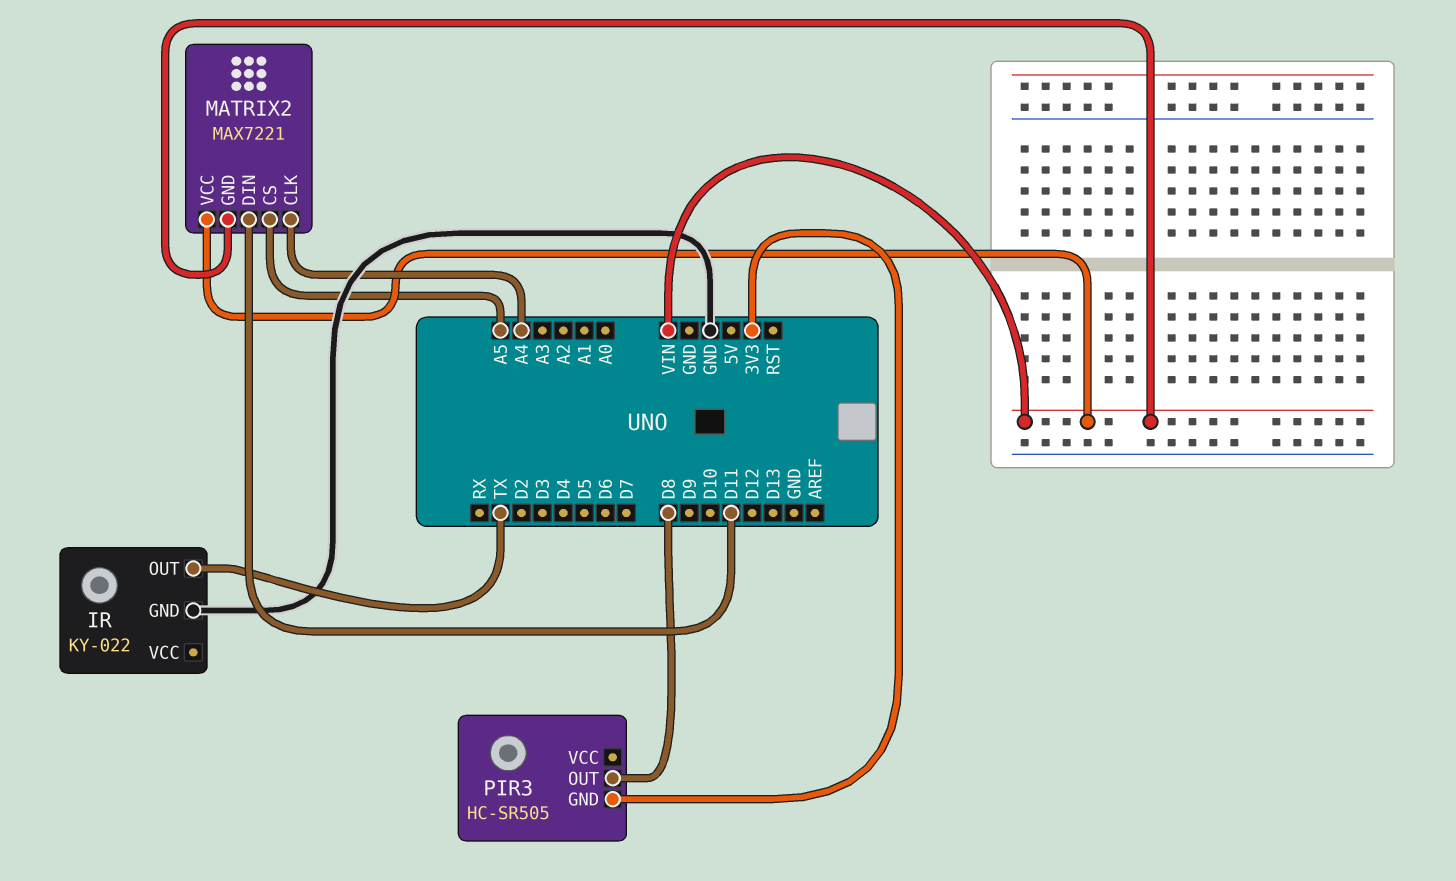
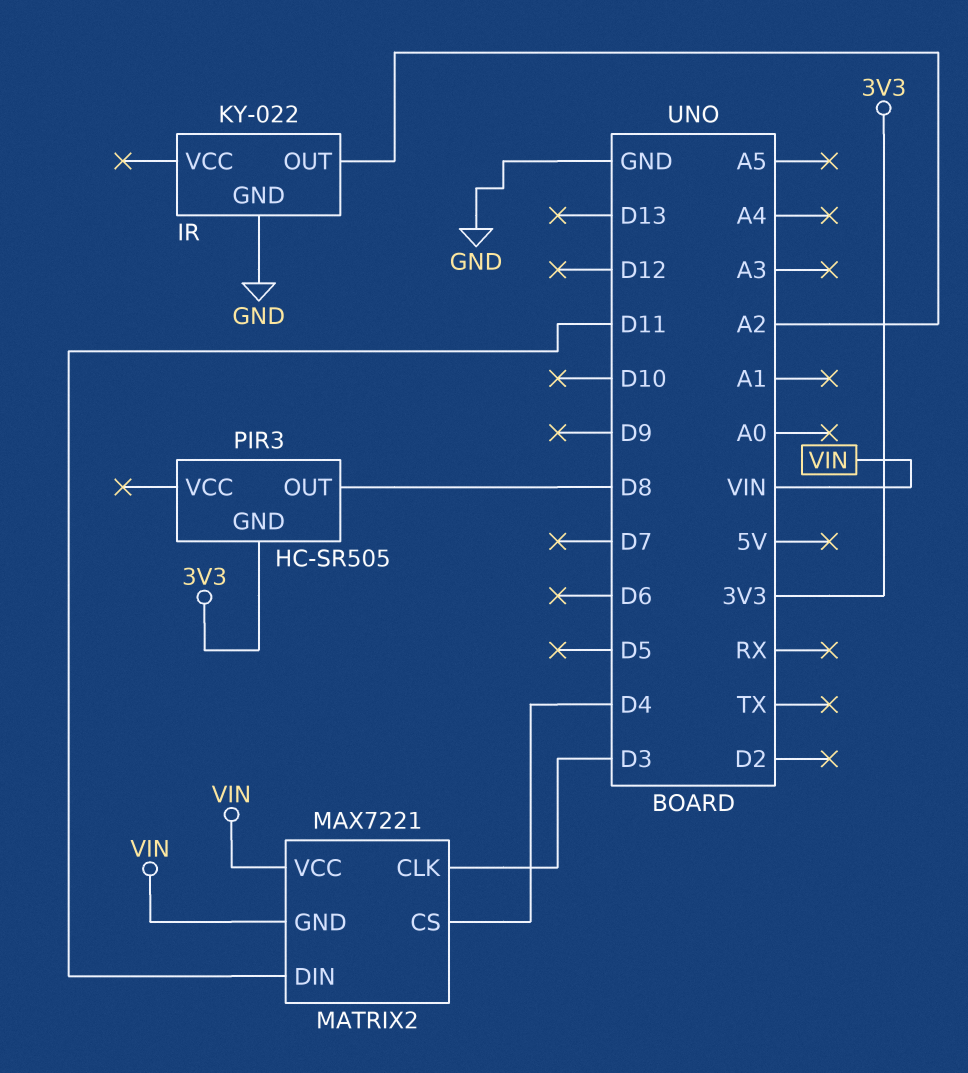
IR pin OUT: TX -> A2
MATRIX2 pin CLK: A4 -> D3
MATRIX2 pin CS: A5 -> D4

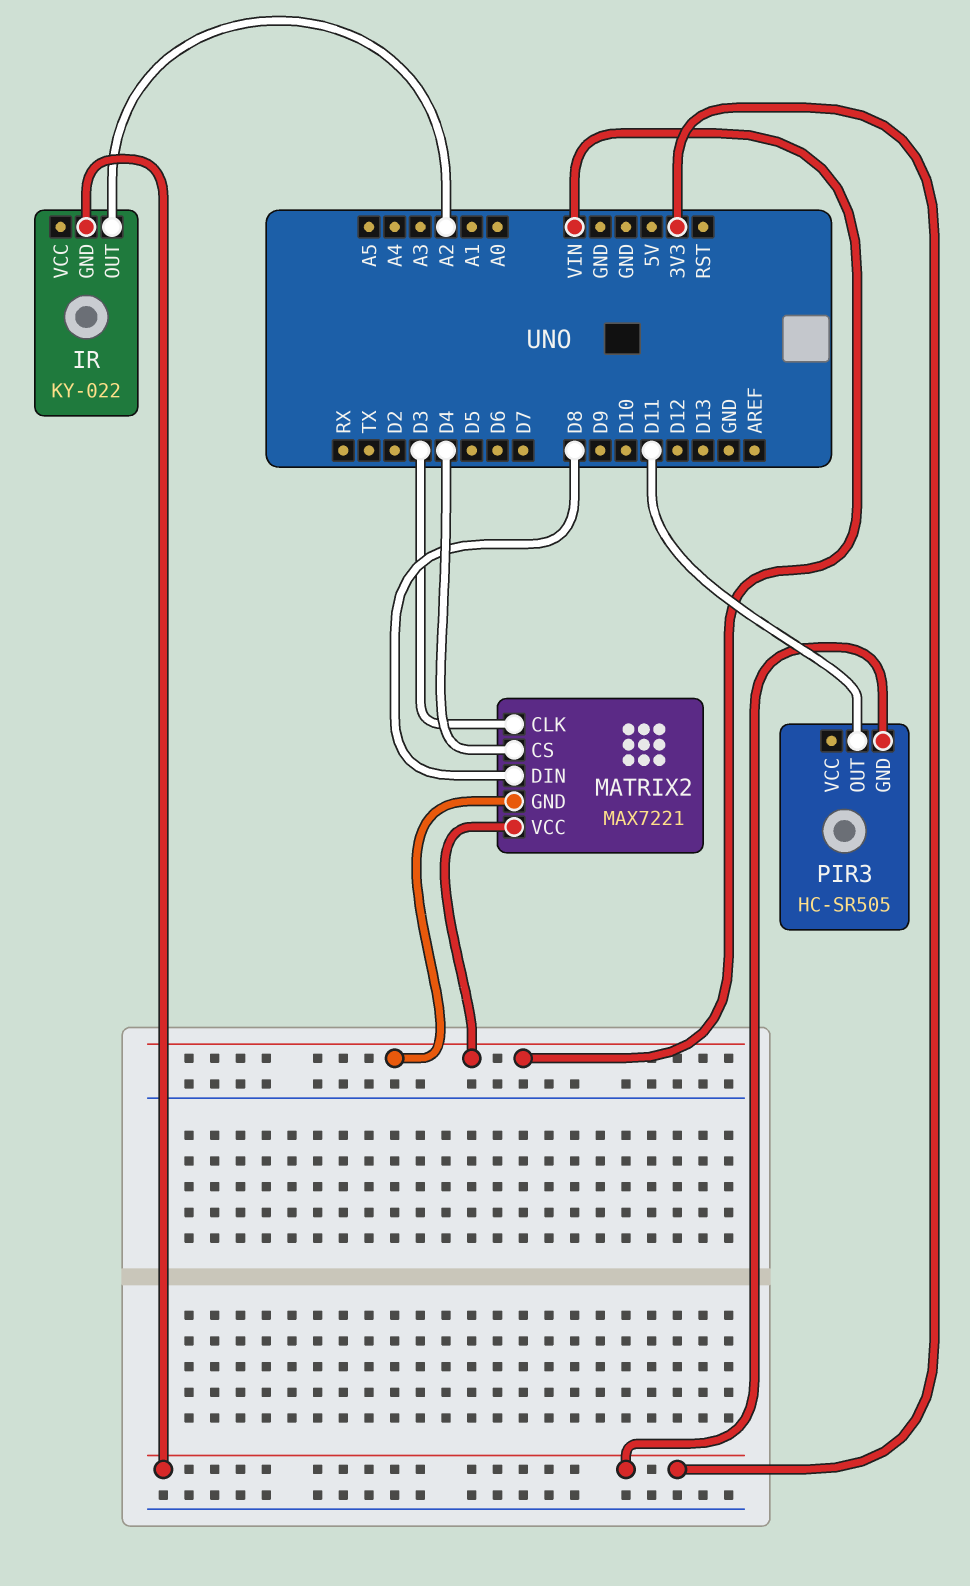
IR pin GND: GND -> 3V3
MATRIX2 pin DIN: D11 -> D8
PIR3 pin OUT: D8 -> D11

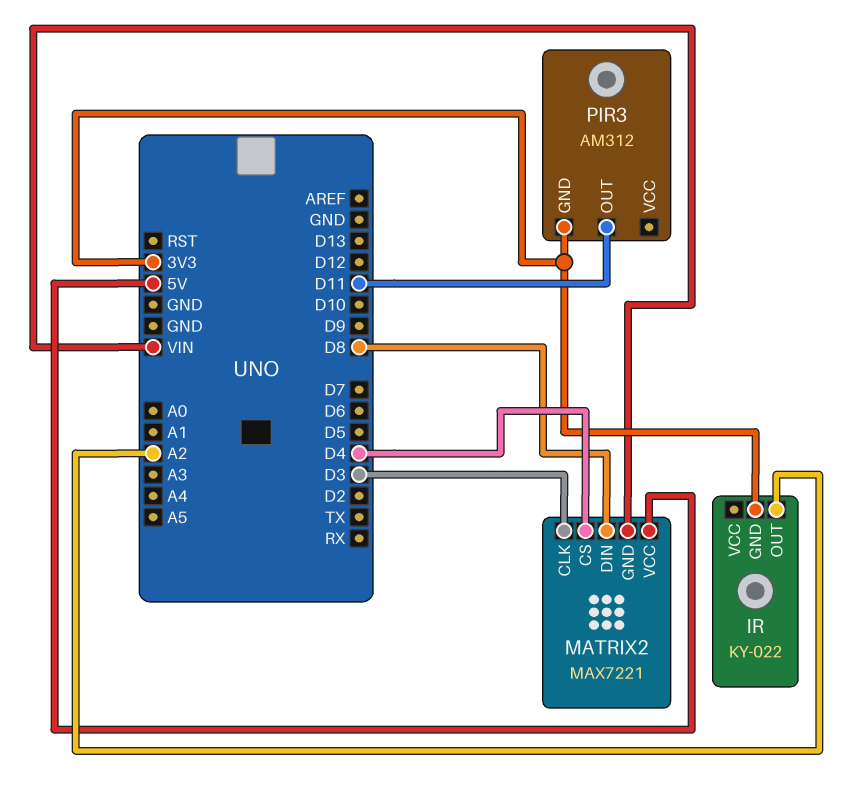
MATRIX2 pin VCC: VIN -> 5V
PIR3: HC-SR505 -> AM312

